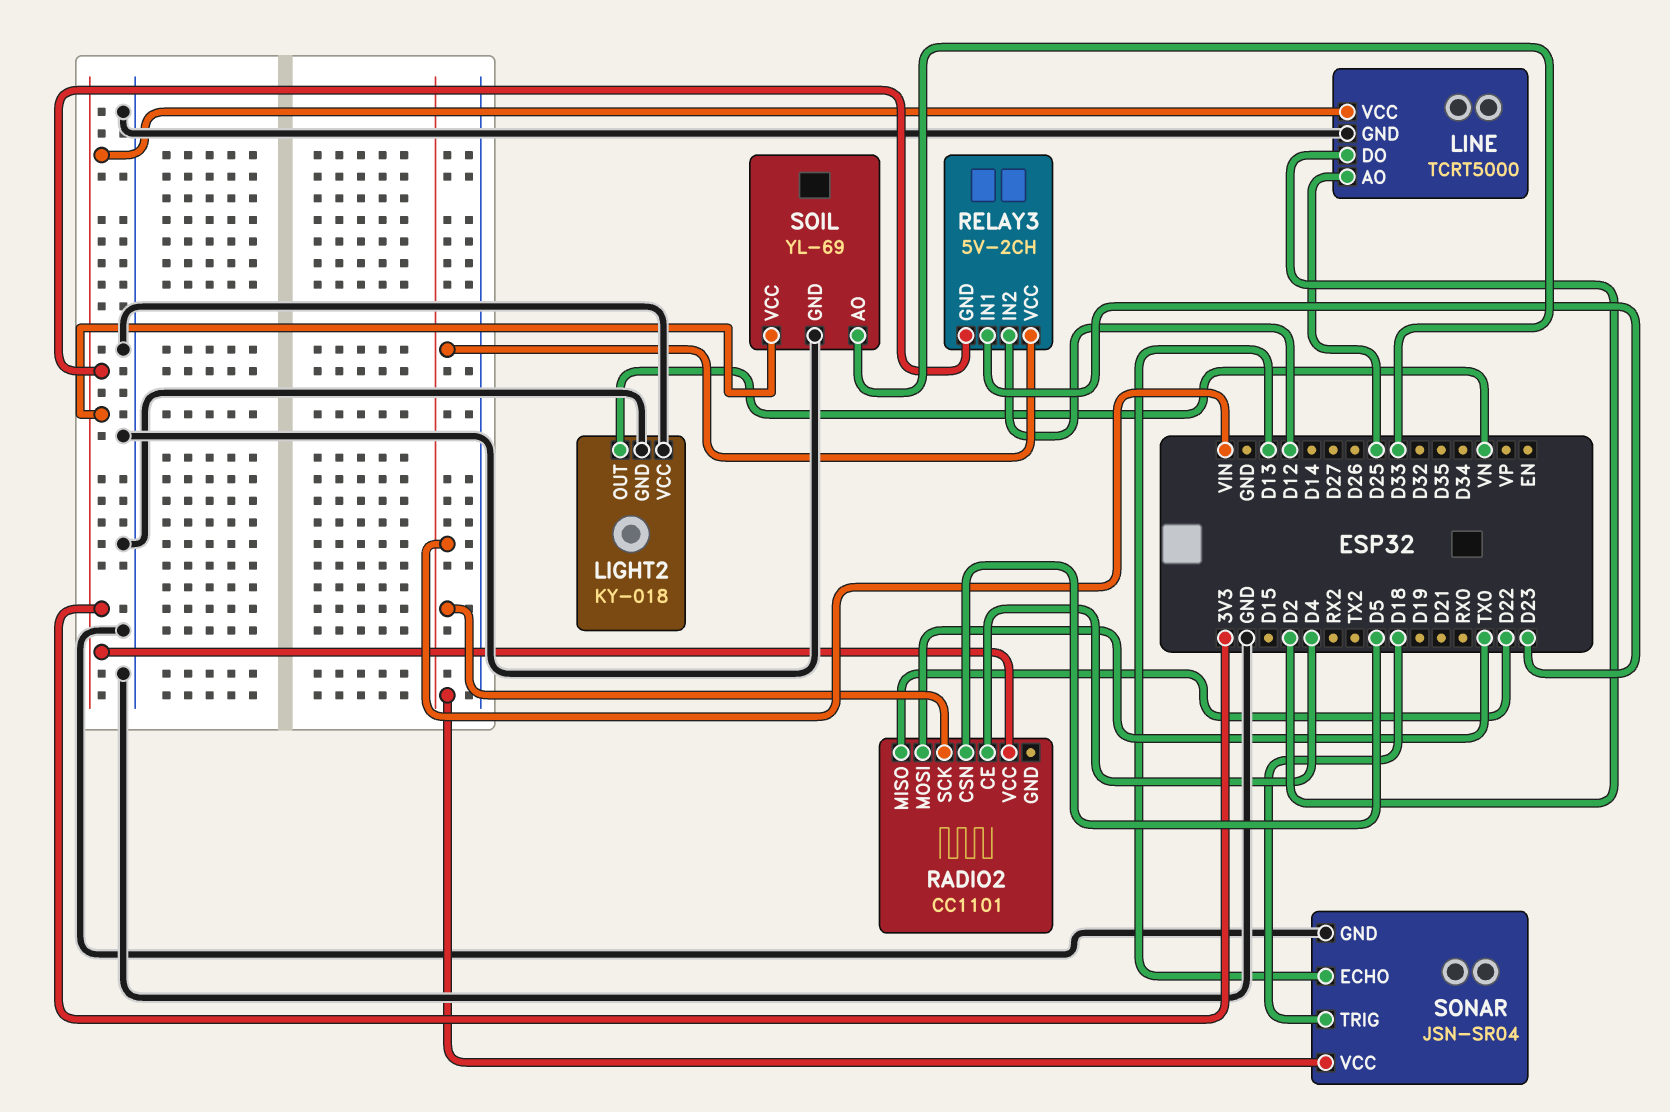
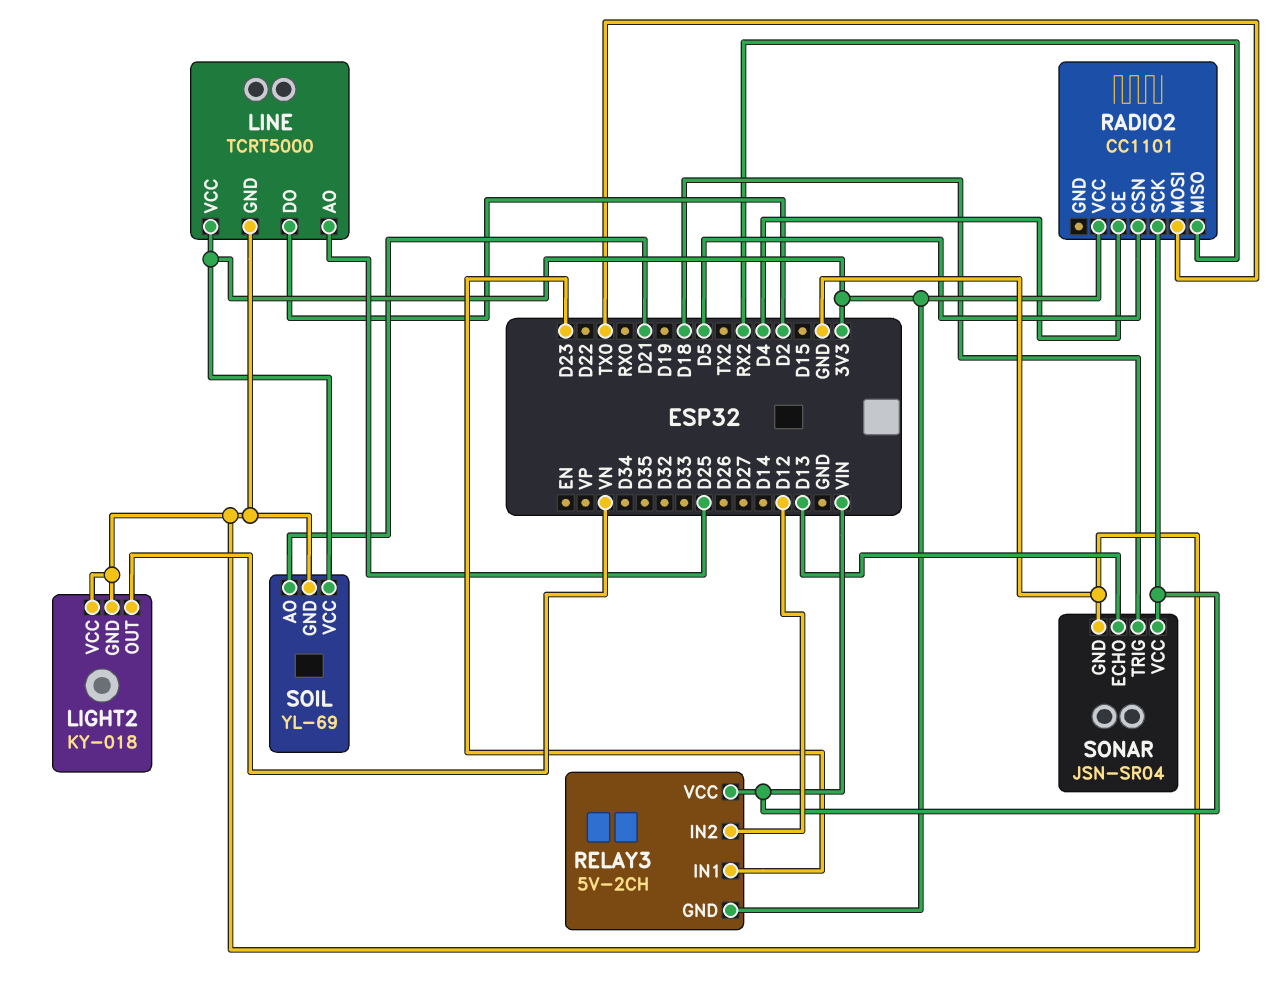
RADIO2 pin MISO: D22 -> RX2
SOIL pin AO: D33 -> D21

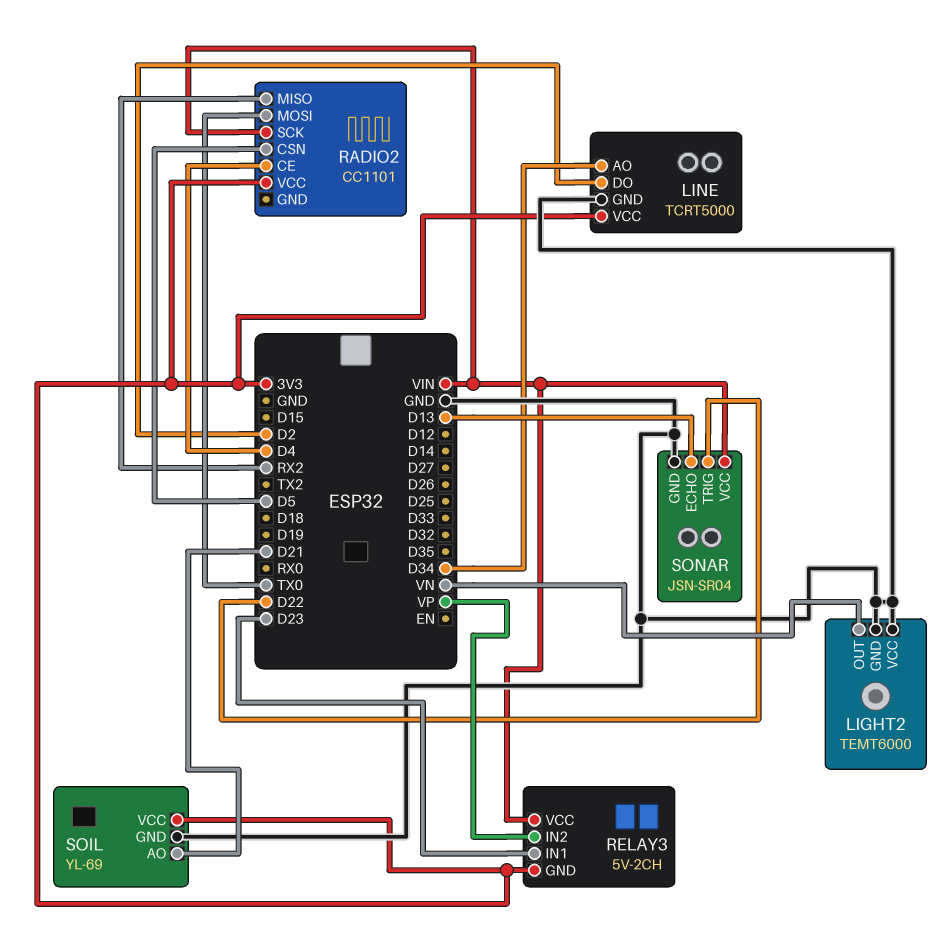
LIGHT2: KY-018 -> TEMT6000
LINE pin AO: D25 -> D34
RELAY3 pin IN2: D12 -> VP
SONAR pin TRIG: D18 -> D22

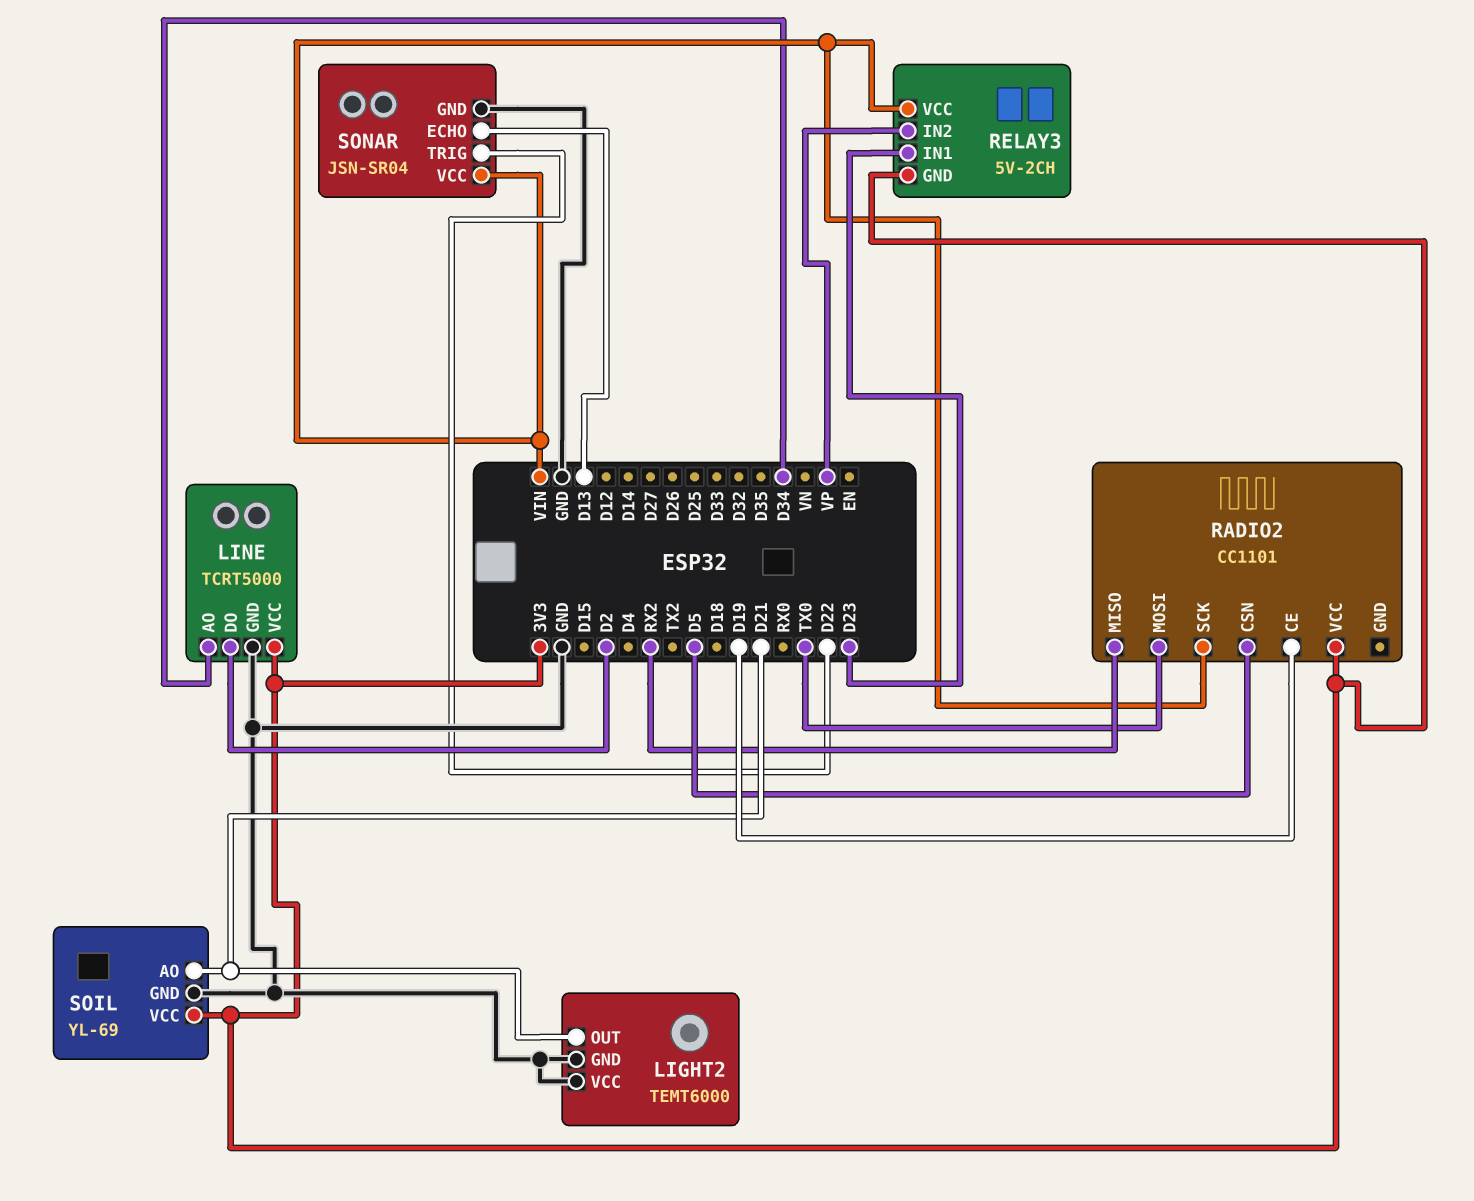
LIGHT2 pin OUT: VN -> D21
RADIO2 pin CE: D4 -> D19

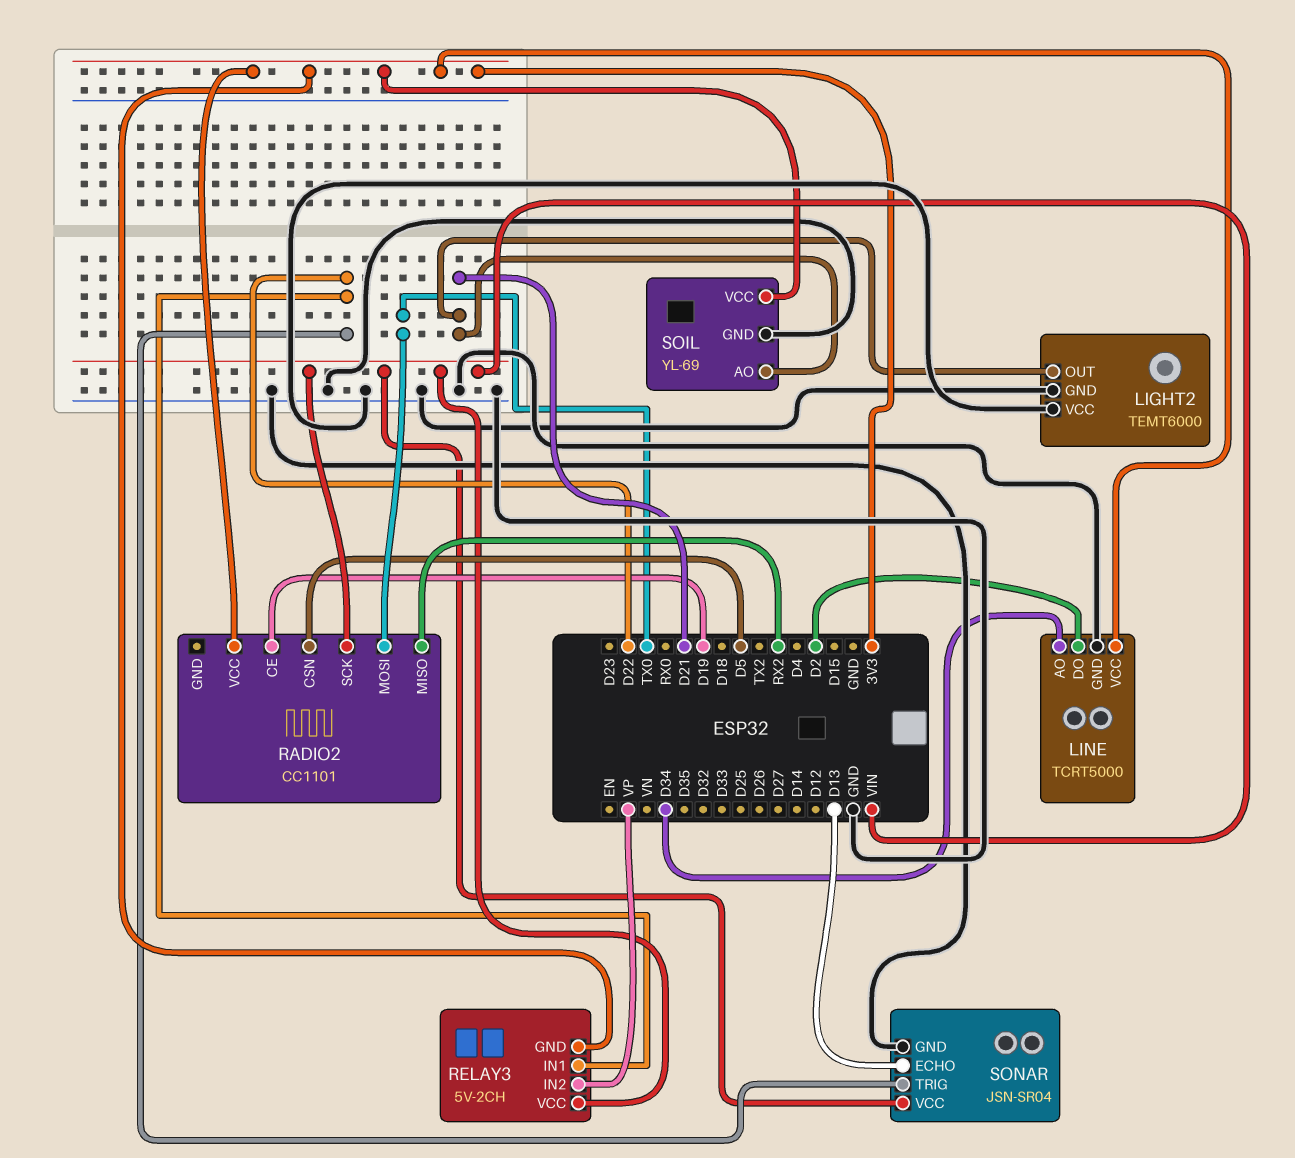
RELAY3 pin IN1: D23 -> D22

